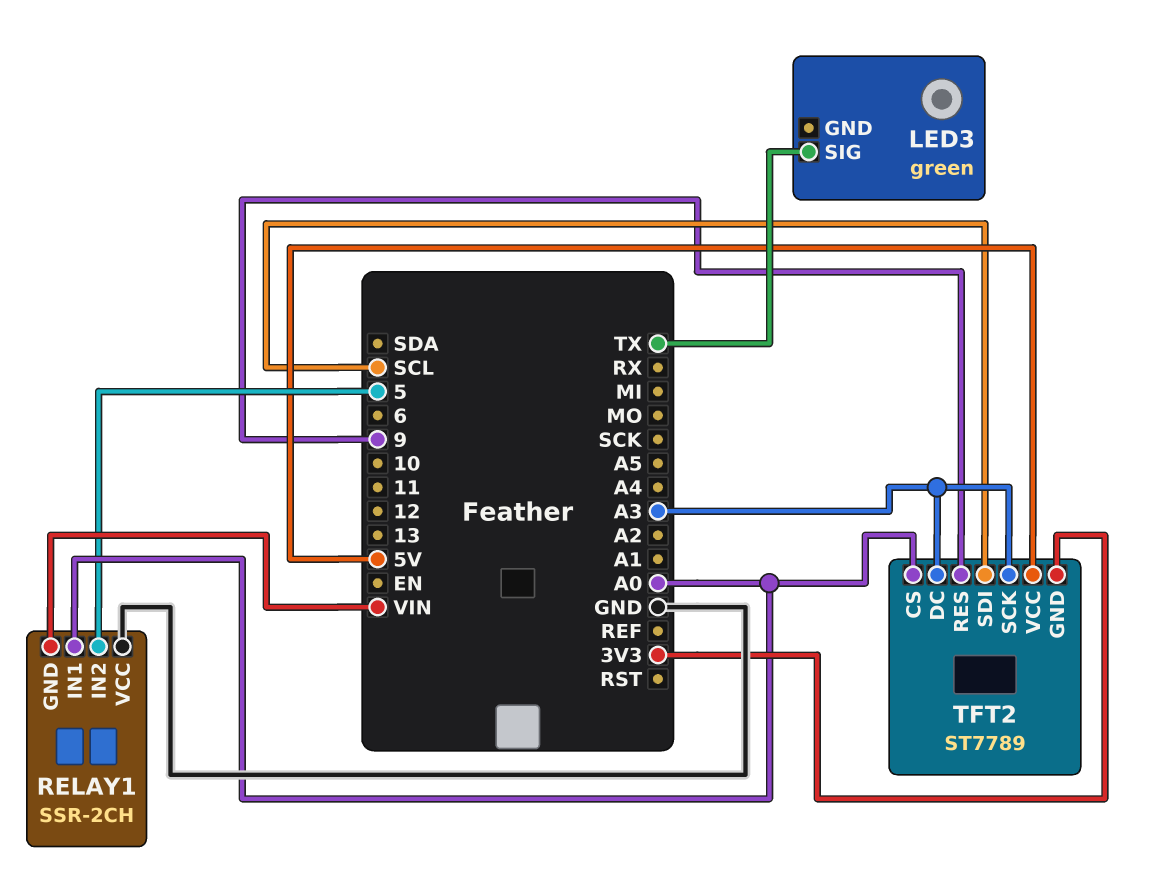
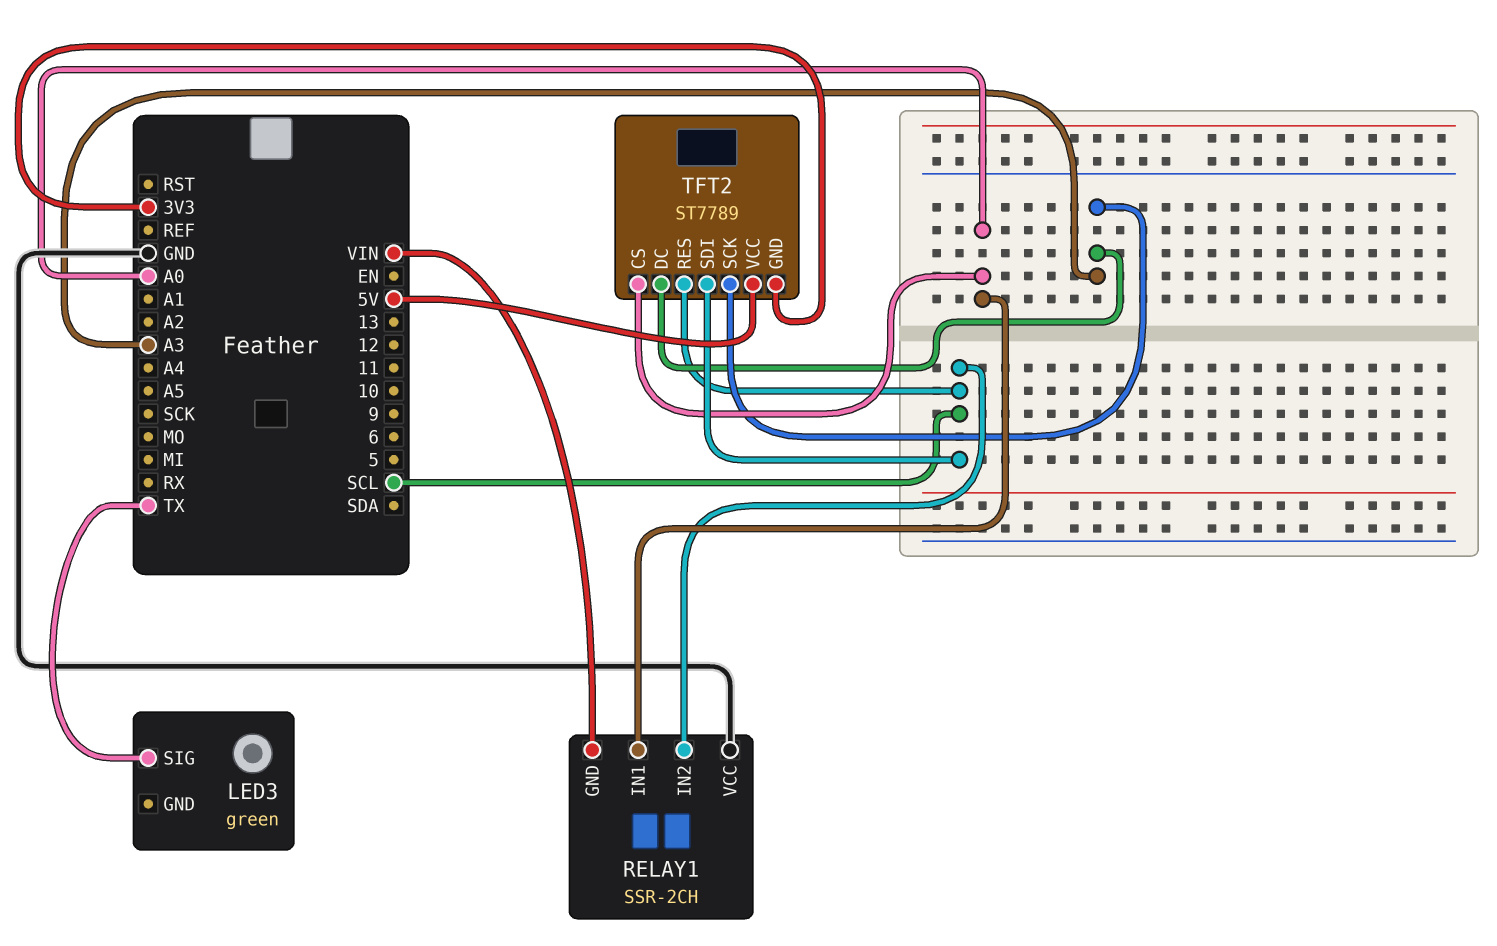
RELAY1 pin IN2: 5 -> SCL
TFT2 pin RES: 9 -> SCL

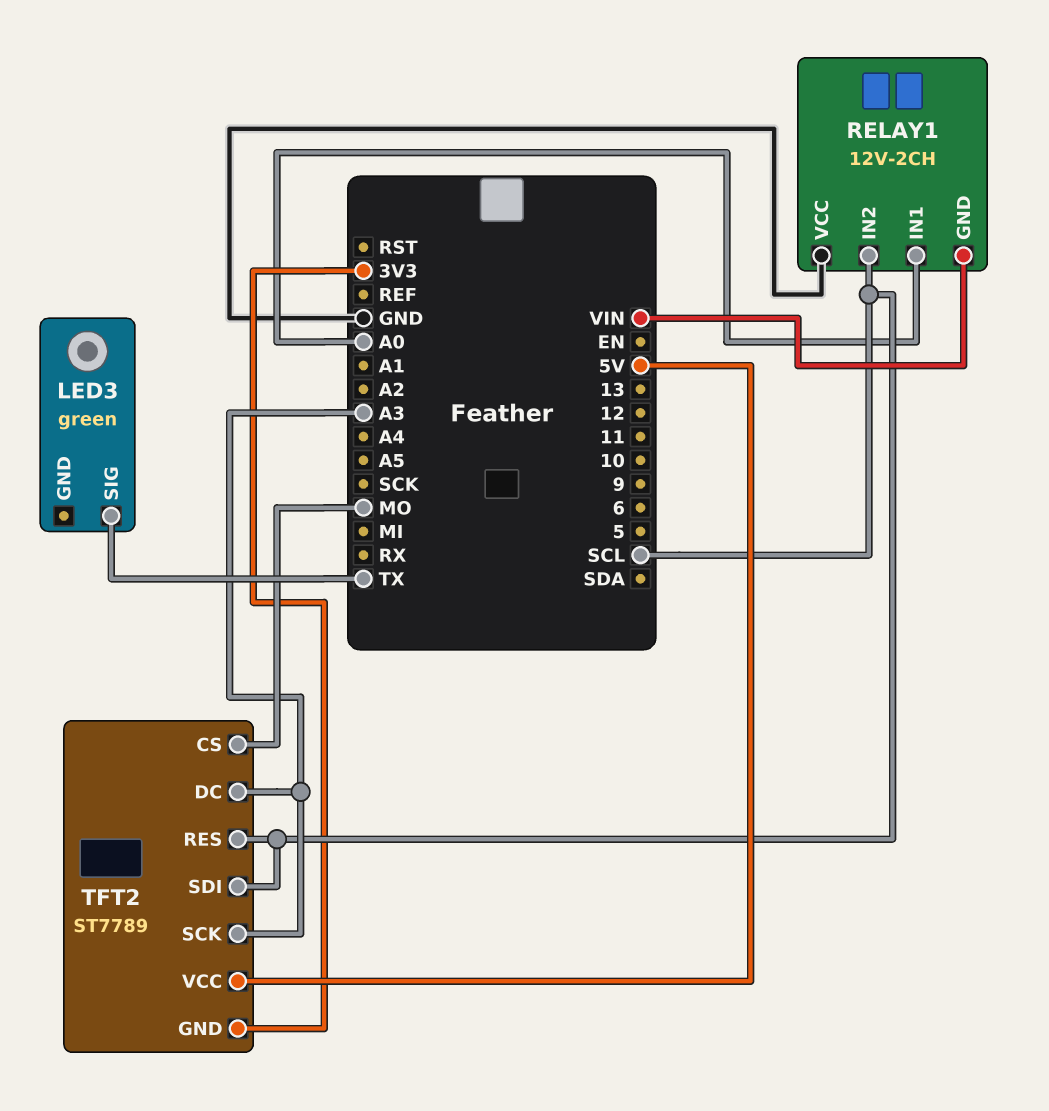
RELAY1: SSR-2CH -> 12V-2CH
TFT2 pin CS: A0 -> MO

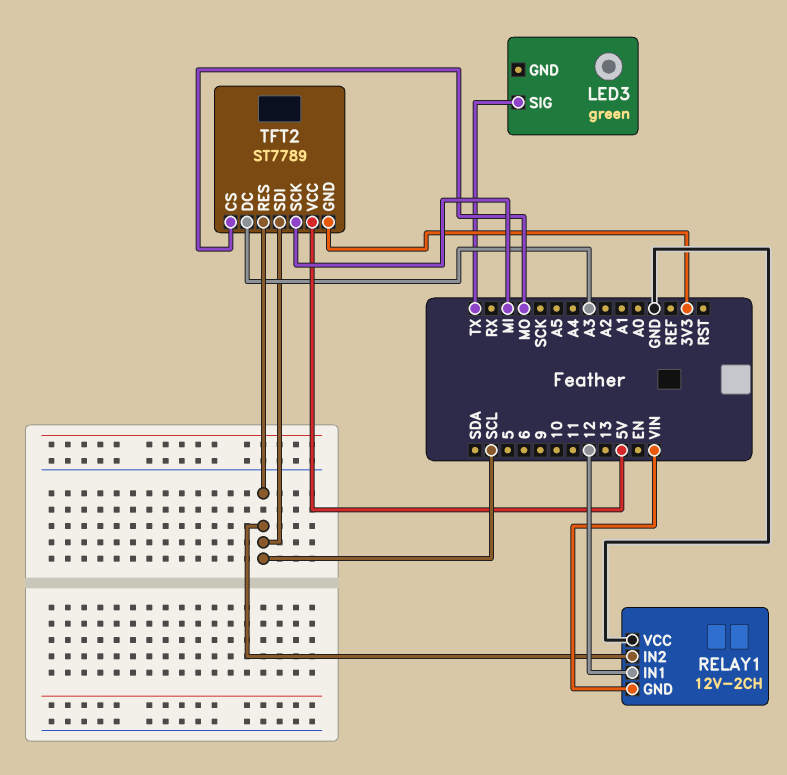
RELAY1 pin IN1: A0 -> 12
TFT2 pin SCK: A3 -> MI

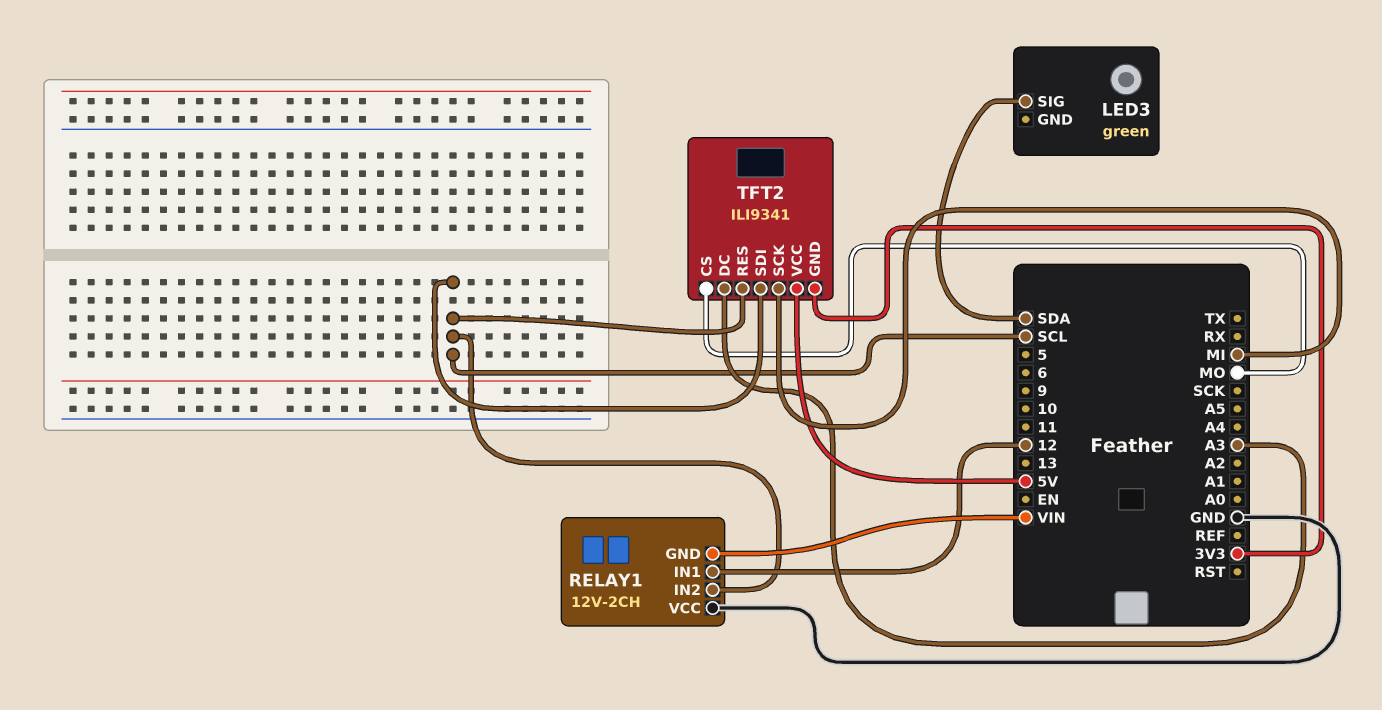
LED3 pin SIG: TX -> SDA
TFT2: ST7789 -> ILI9341

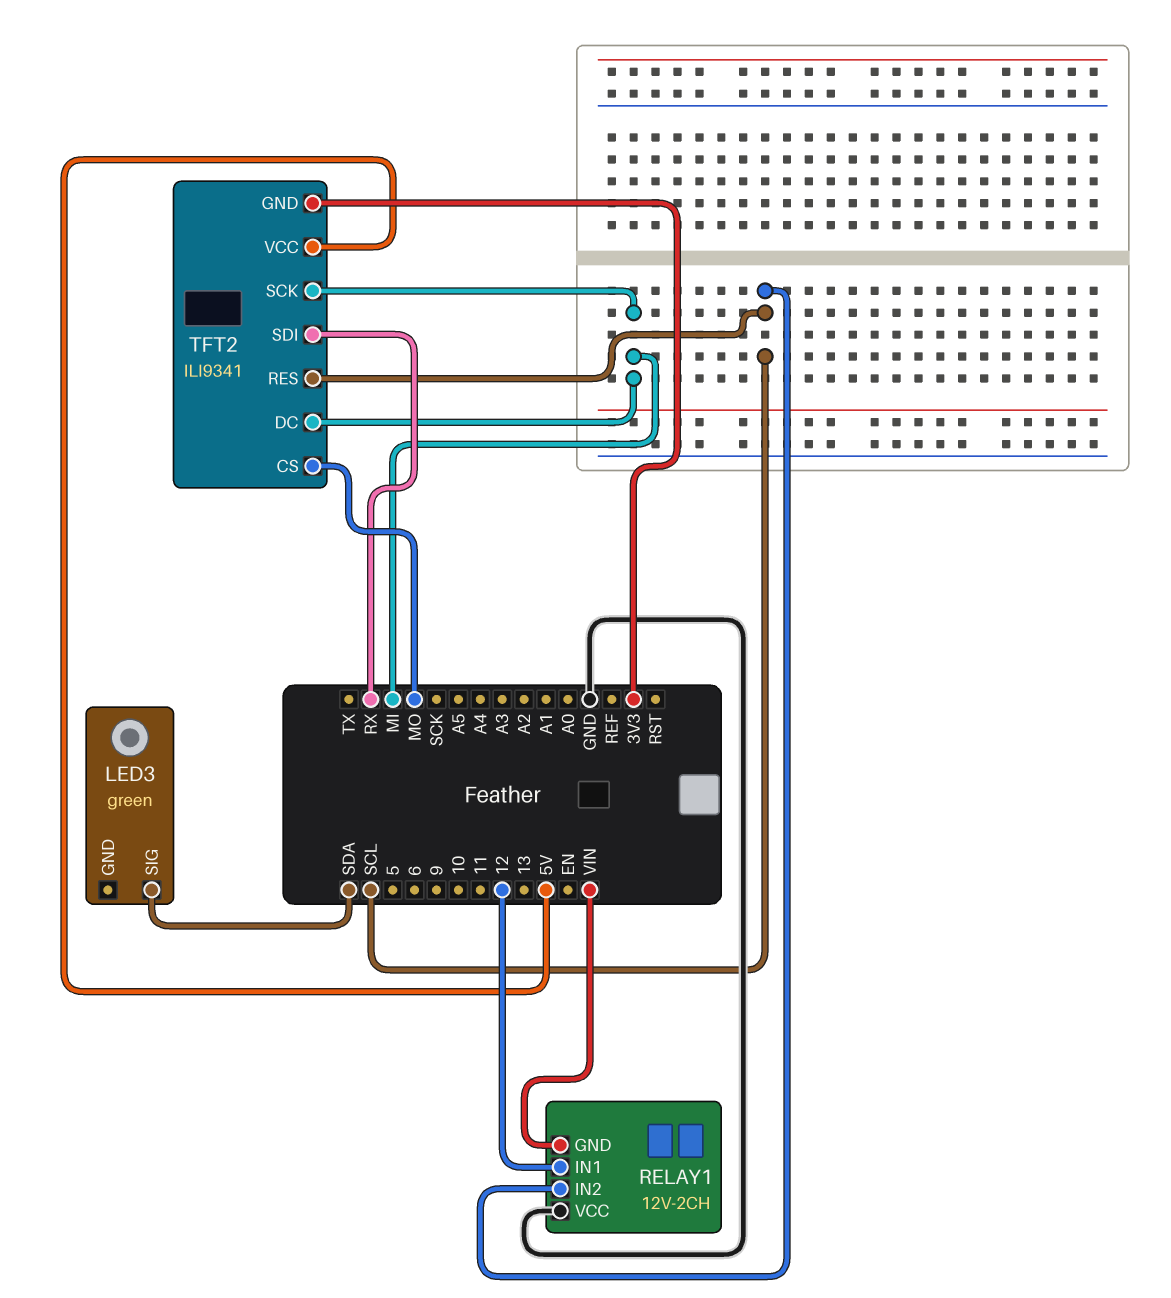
TFT2 pin DC: A3 -> MI
TFT2 pin SDI: SCL -> RX

